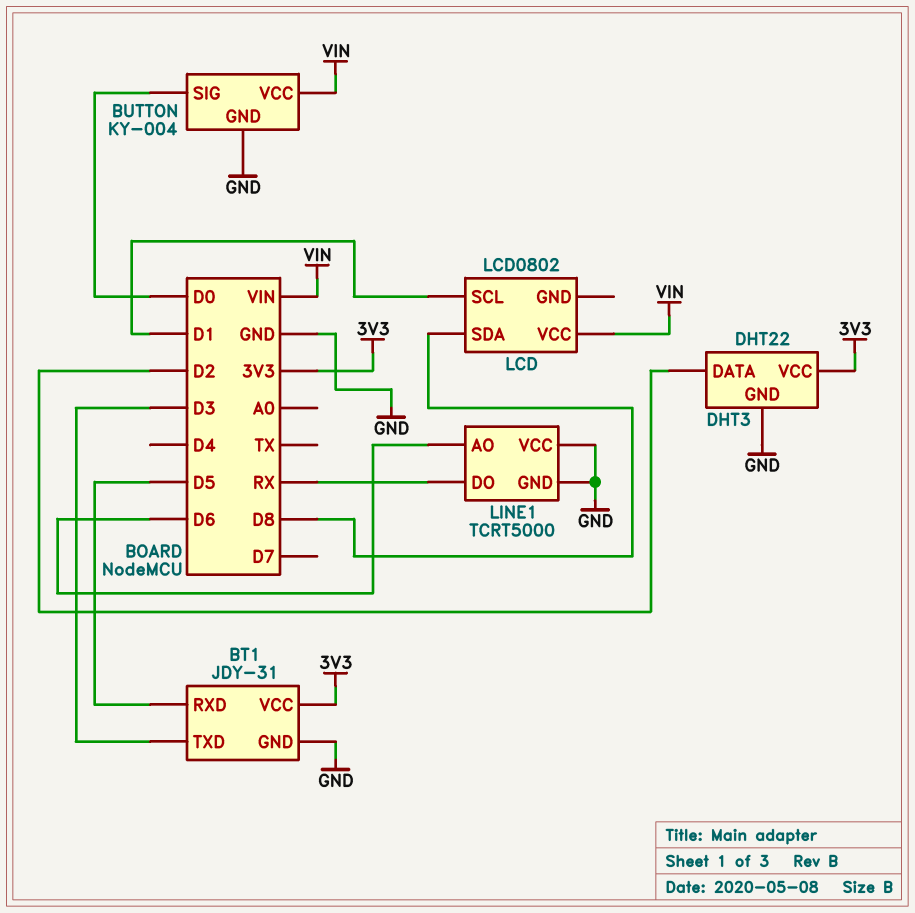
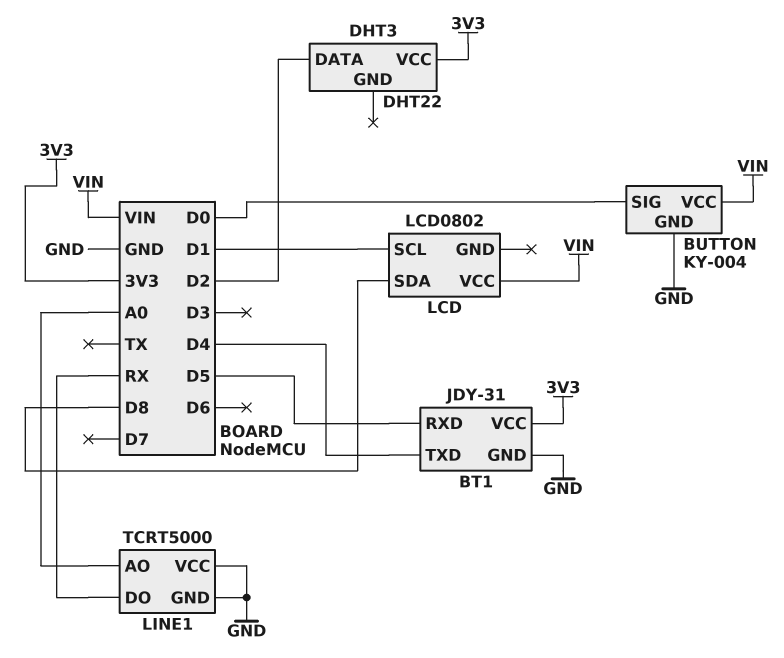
BT1 pin TXD: D3 -> D4
DHT3 pin GND: GND -> none
LINE1 pin AO: D6 -> A0

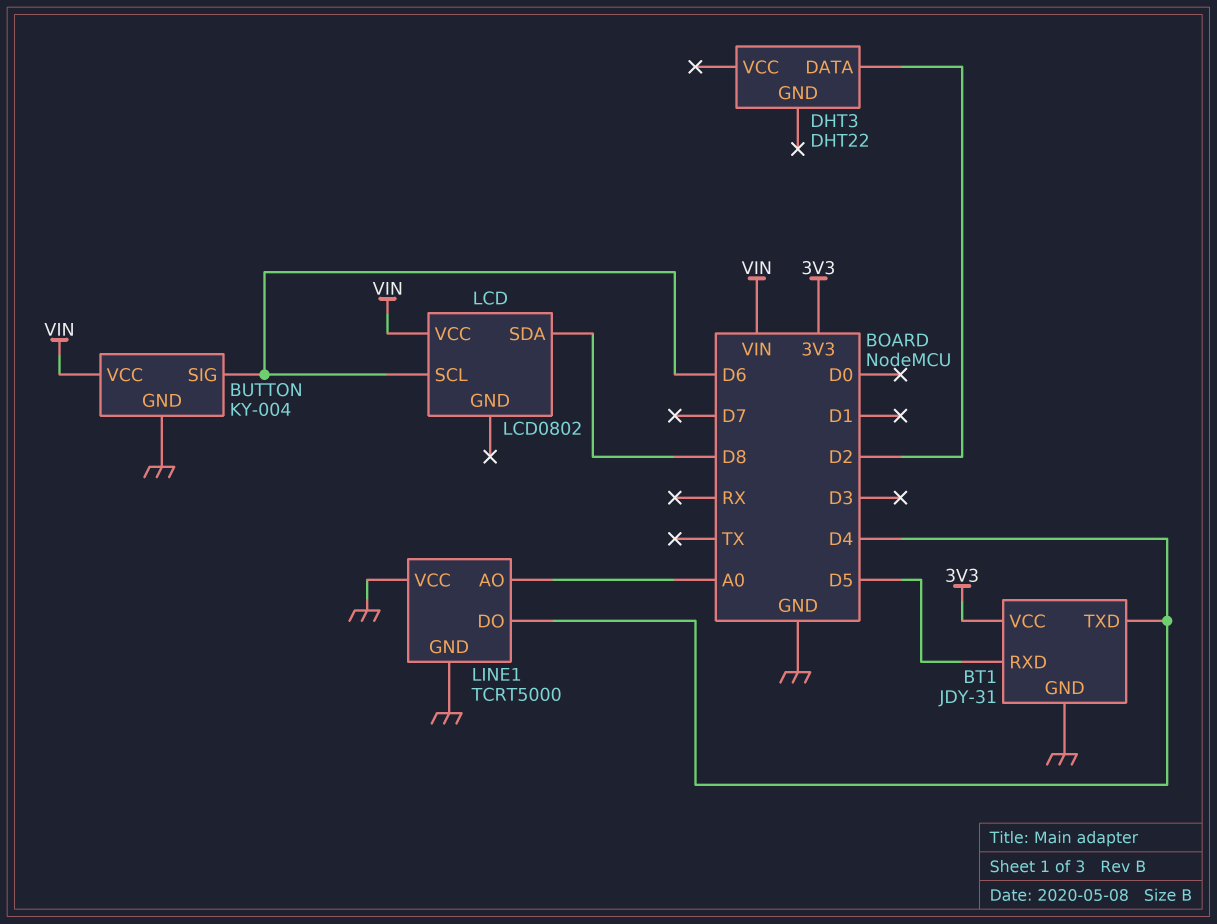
BUTTON pin SIG: D0 -> D6
DHT3 pin VCC: 3V3 -> none
LCD pin SCL: D1 -> D6
LINE1 pin DO: RX -> D4

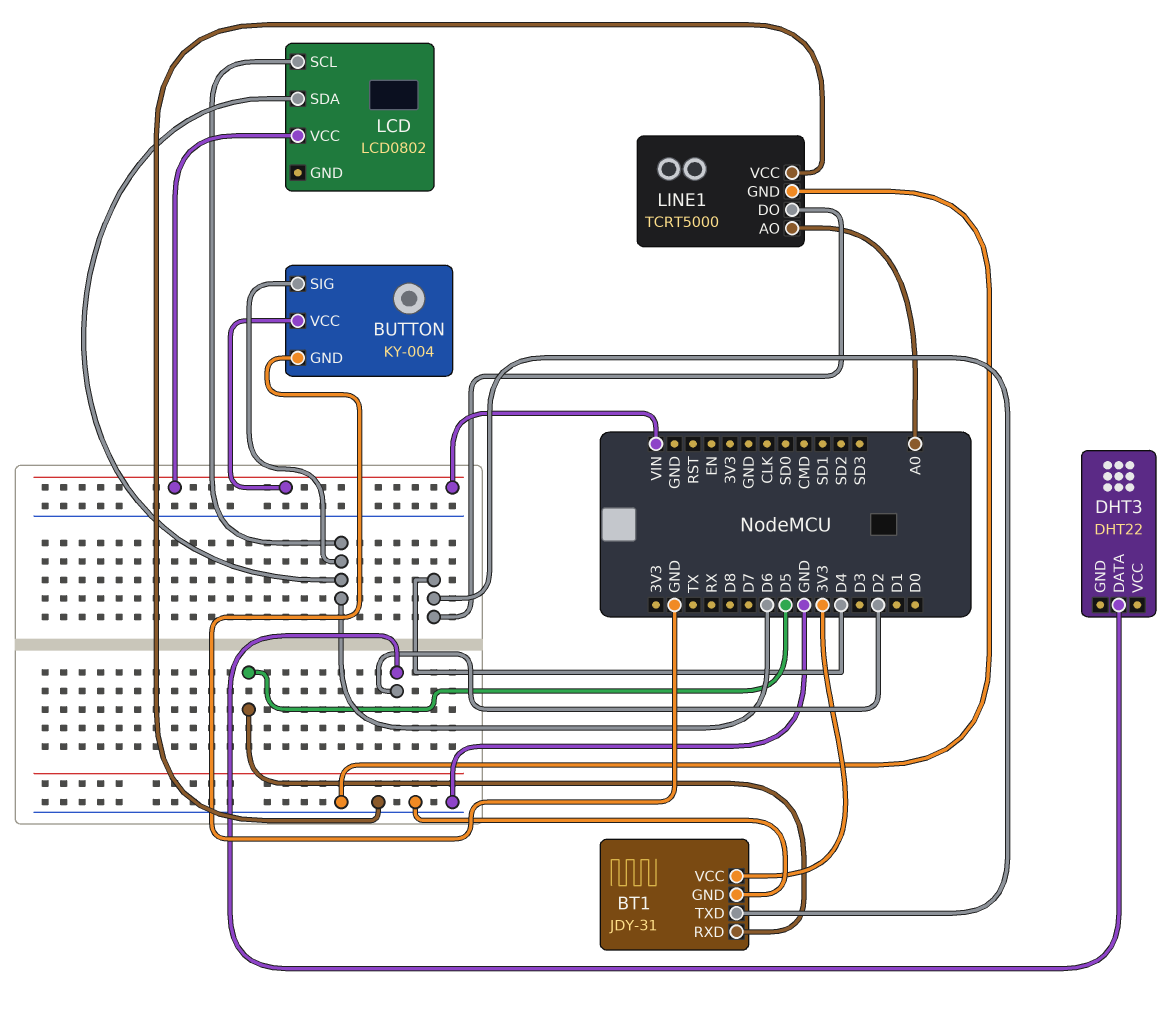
LCD pin SDA: D8 -> D6

